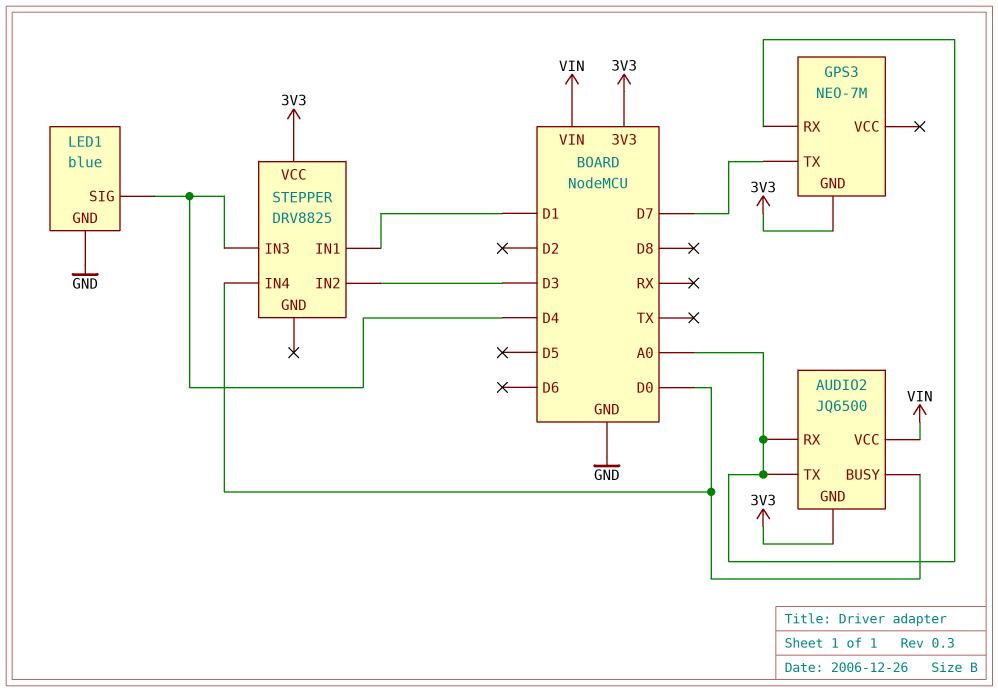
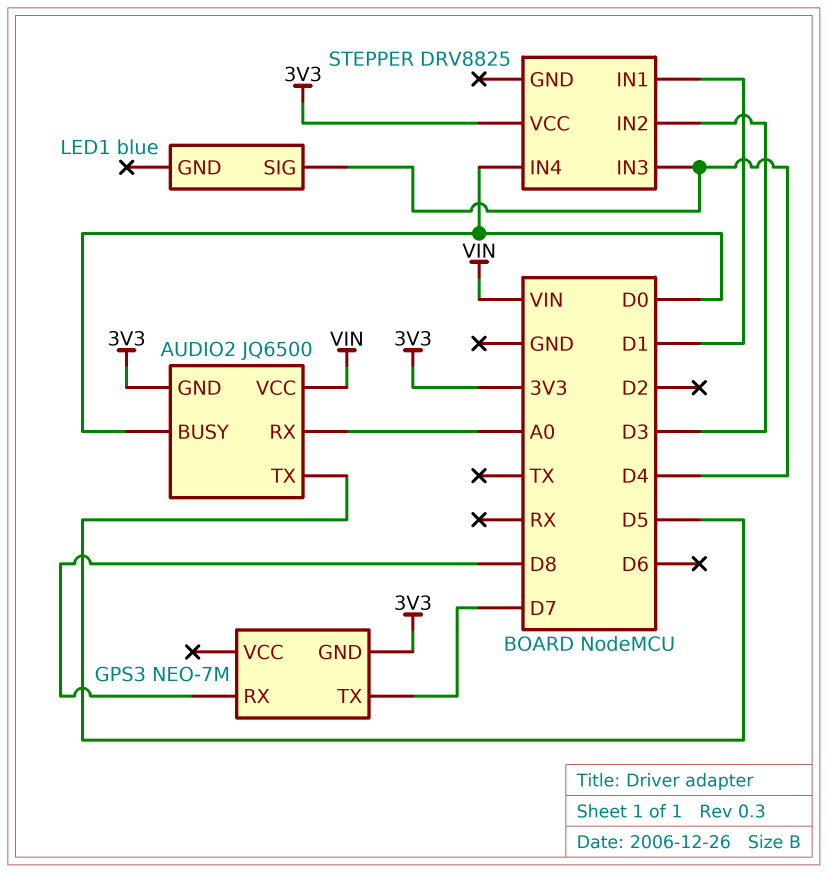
AUDIO2 pin TX: A0 -> D5
GPS3 pin RX: A0 -> D8
LED1 pin GND: GND -> none

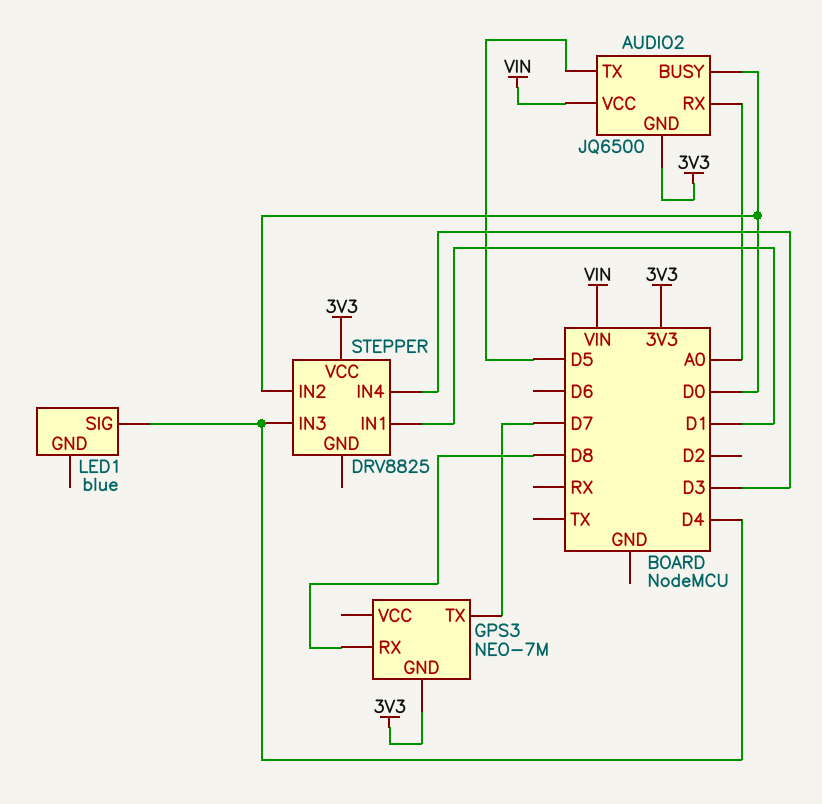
STEPPER pin IN2: D3 -> D0
STEPPER pin IN4: D0 -> D3

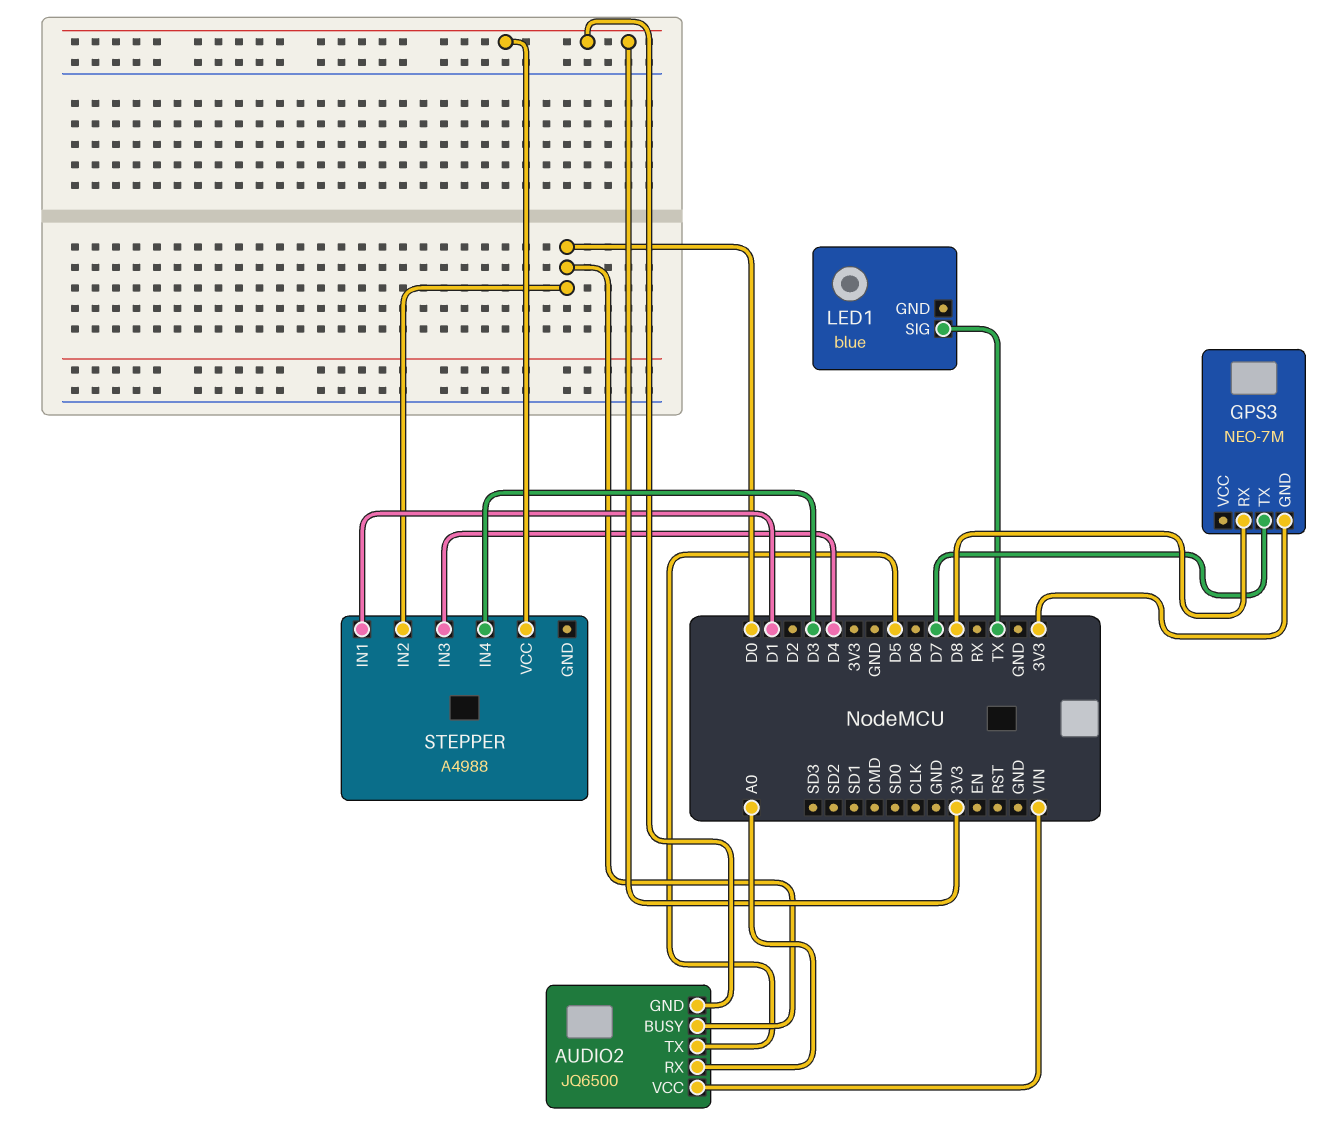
LED1 pin SIG: D4 -> TX
STEPPER: DRV8825 -> A4988

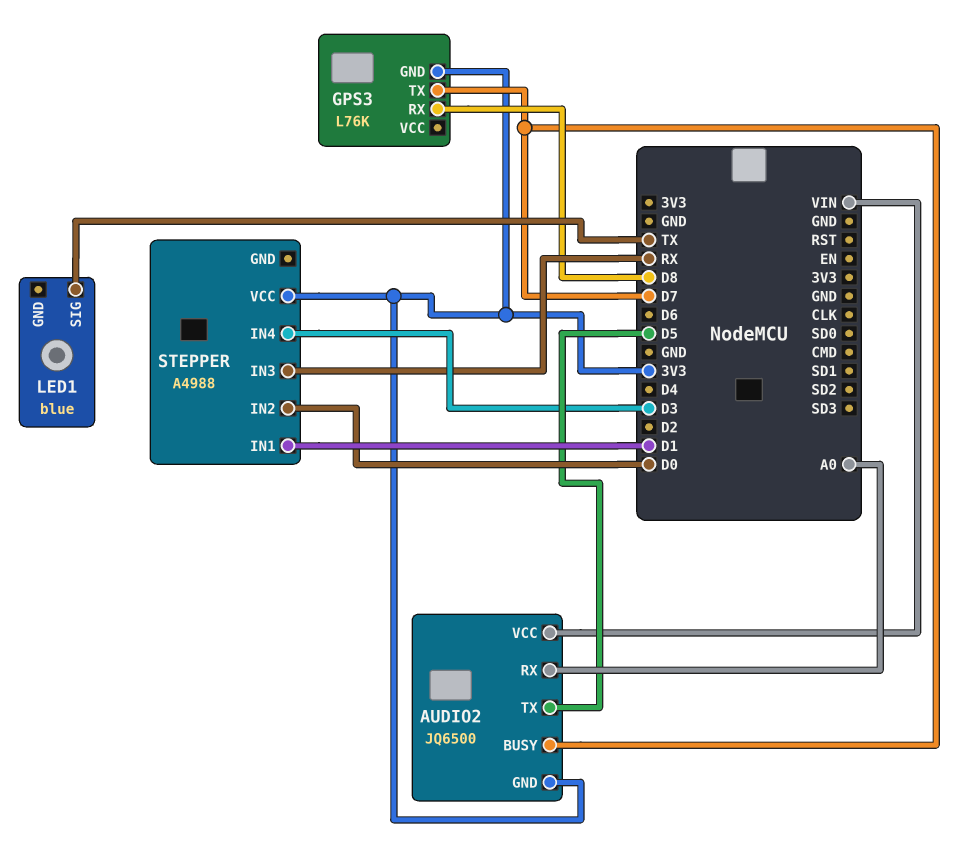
AUDIO2 pin BUSY: D0 -> D7
GPS3: NEO-7M -> L76K
STEPPER pin IN3: D4 -> RX

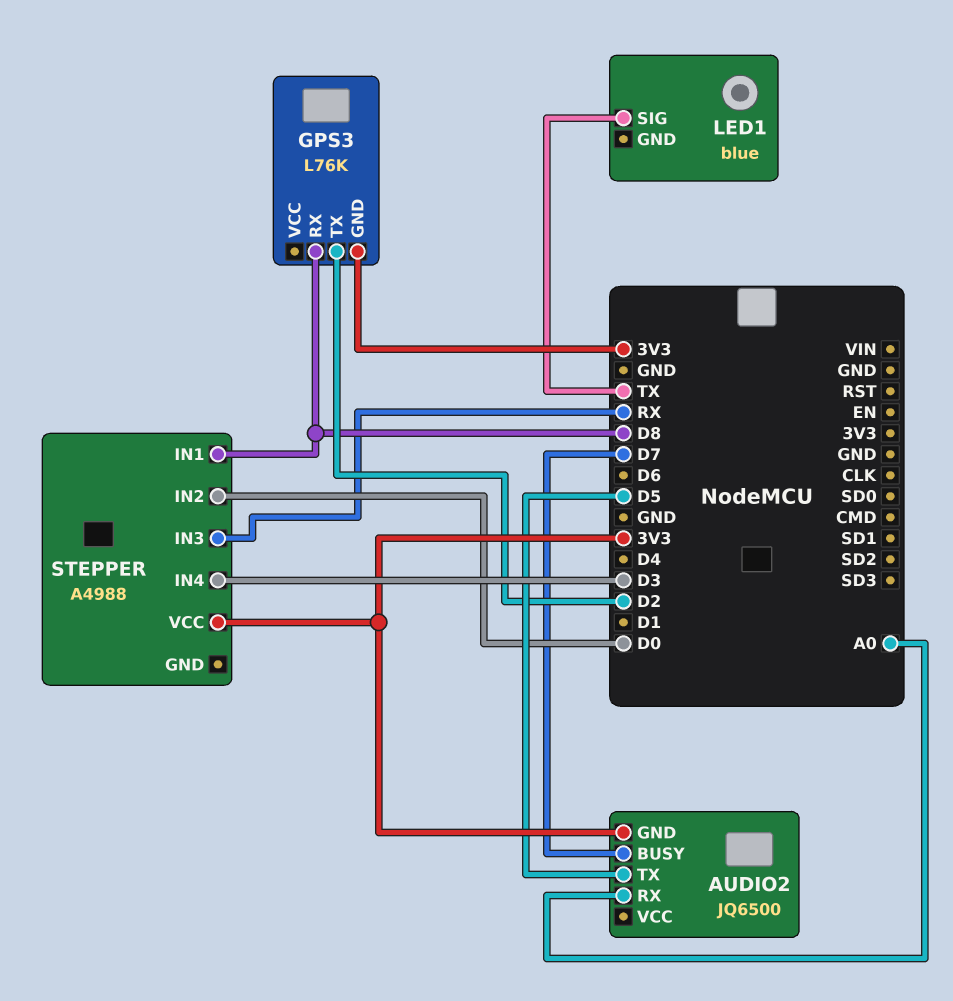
AUDIO2 pin VCC: VIN -> none
GPS3 pin TX: D7 -> D2
STEPPER pin IN1: D1 -> D8

